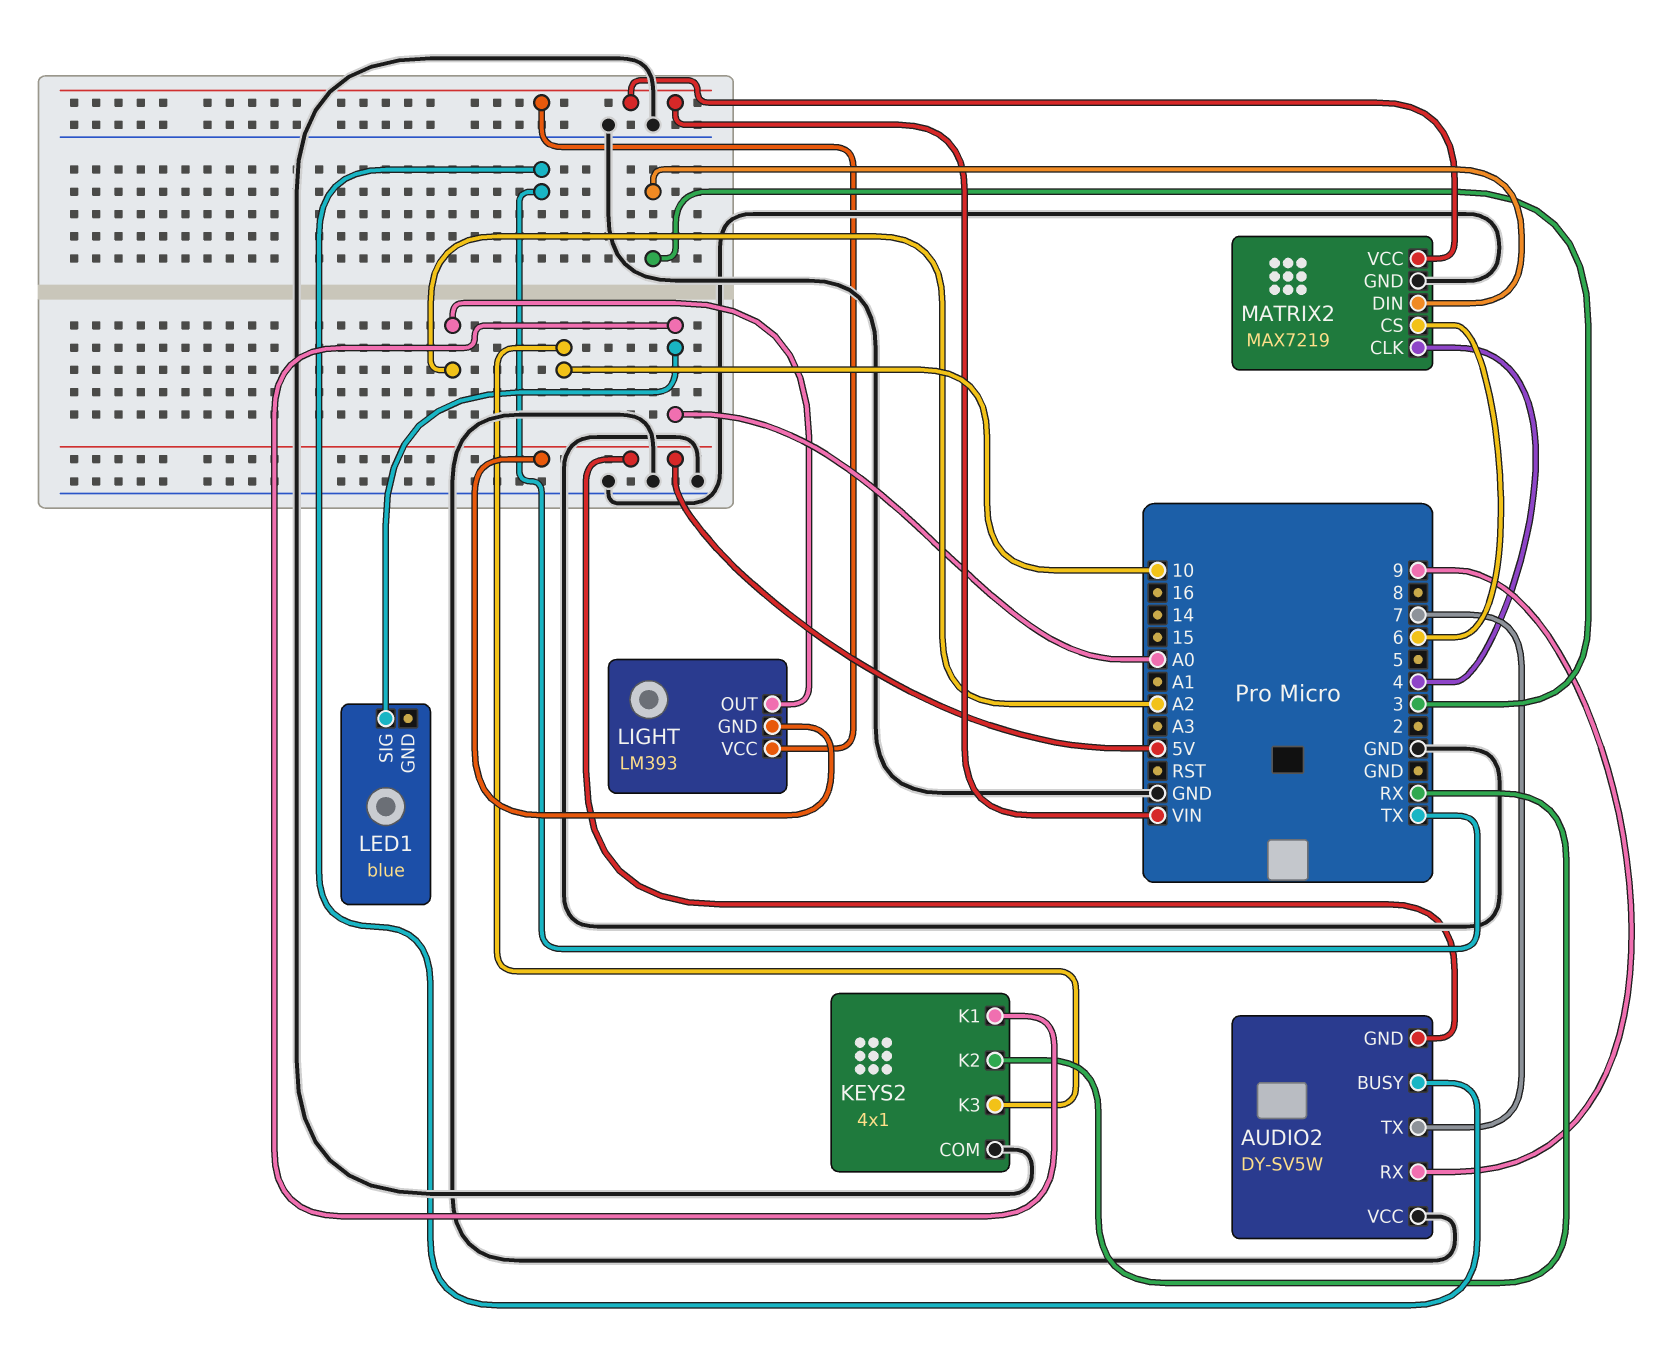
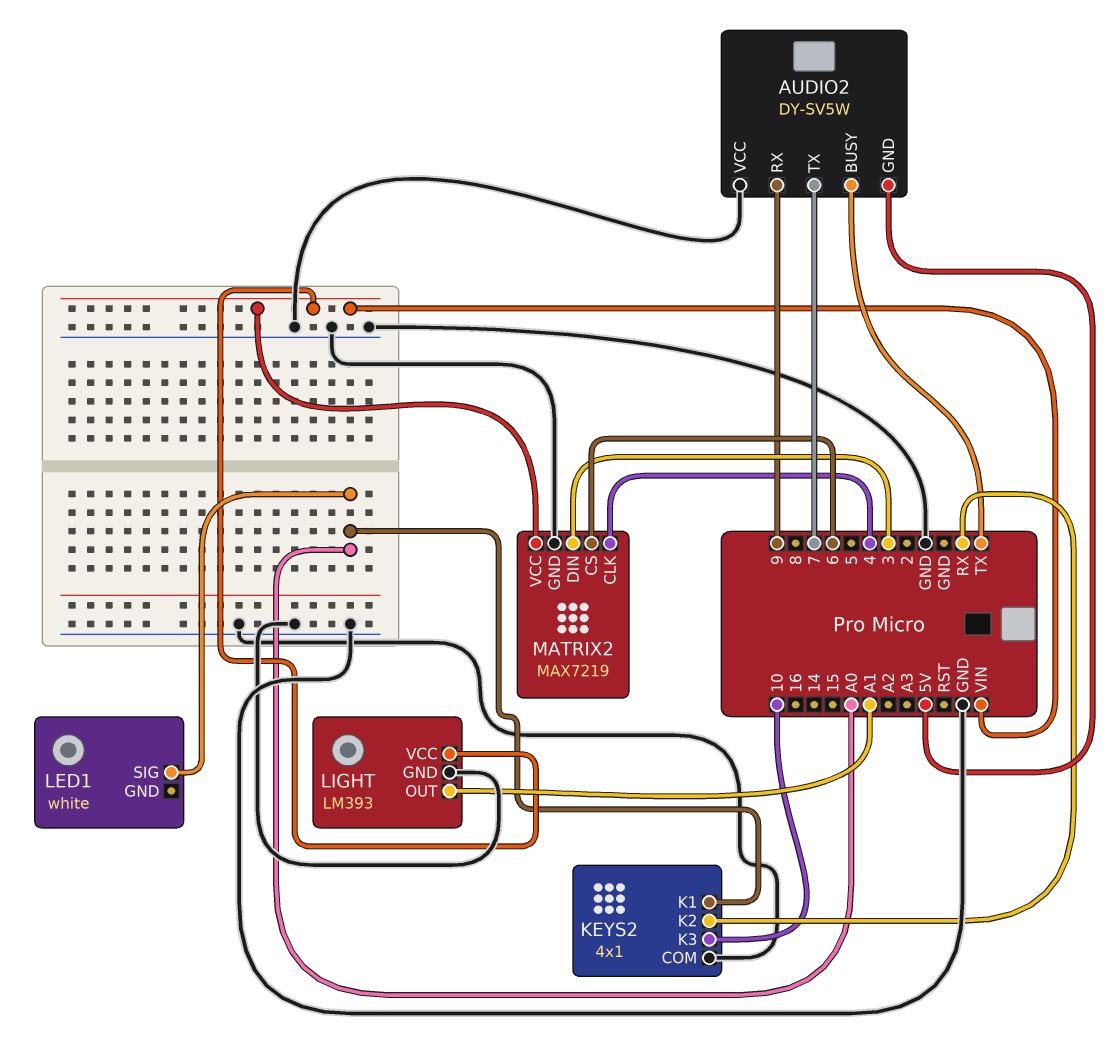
LED1: blue -> white
LIGHT pin GND: 5V -> GND
LIGHT pin OUT: A2 -> A1

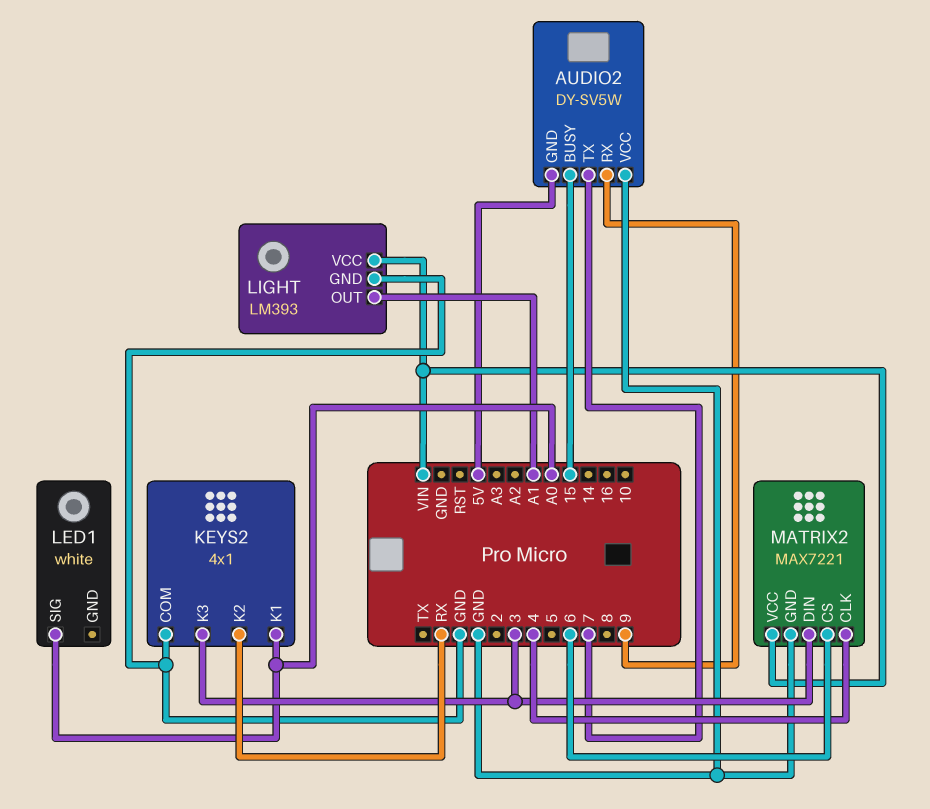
AUDIO2 pin BUSY: TX -> 15
KEYS2 pin K3: 10 -> 3
MATRIX2: MAX7219 -> MAX7221

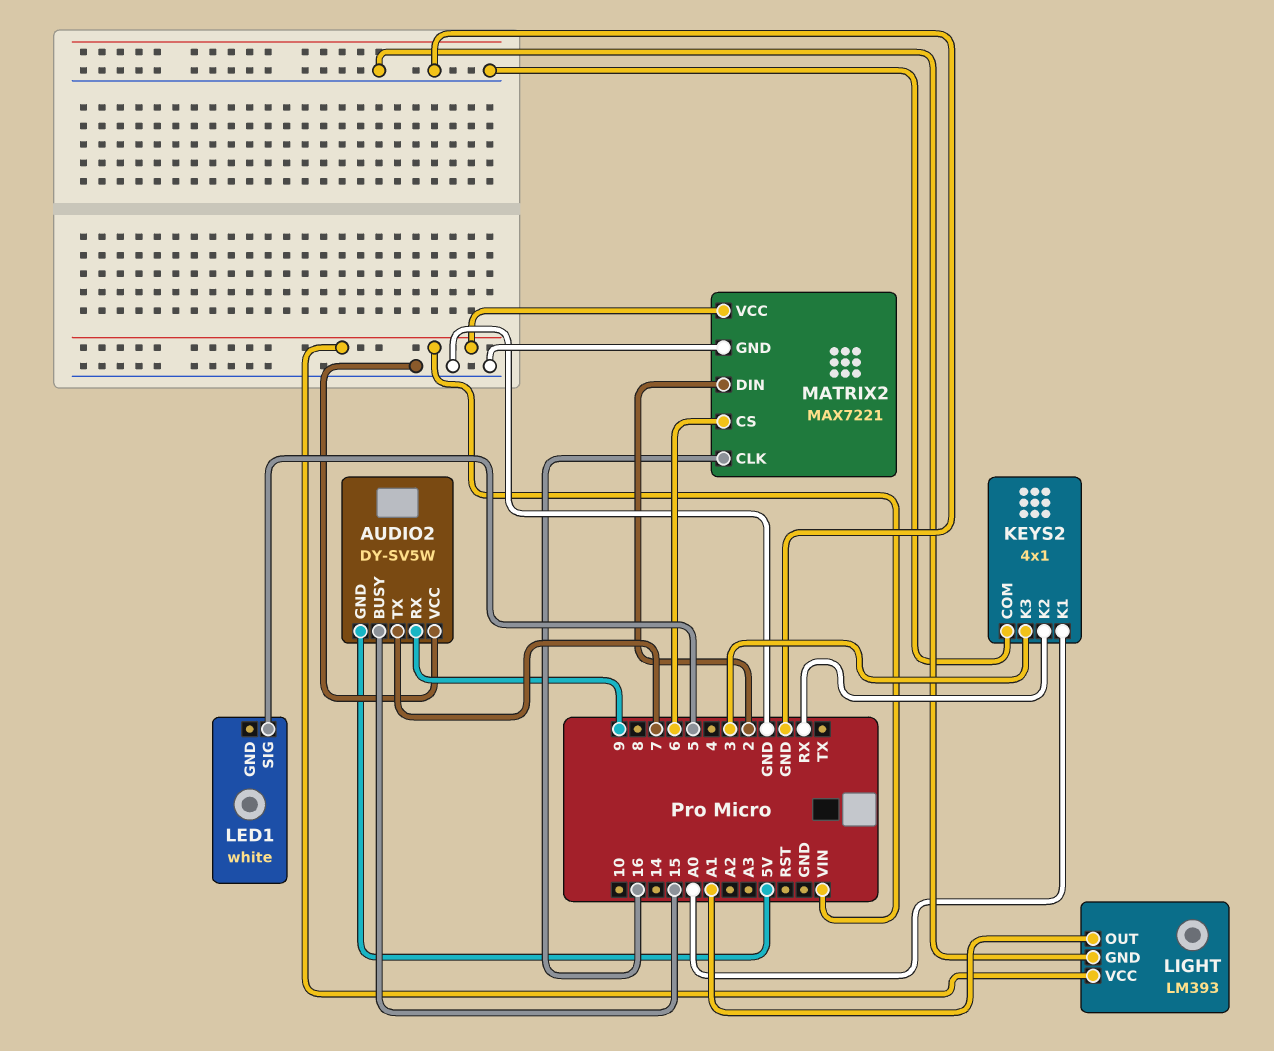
LED1 pin SIG: A0 -> 5
MATRIX2 pin CLK: 4 -> 16
MATRIX2 pin DIN: 3 -> 2

